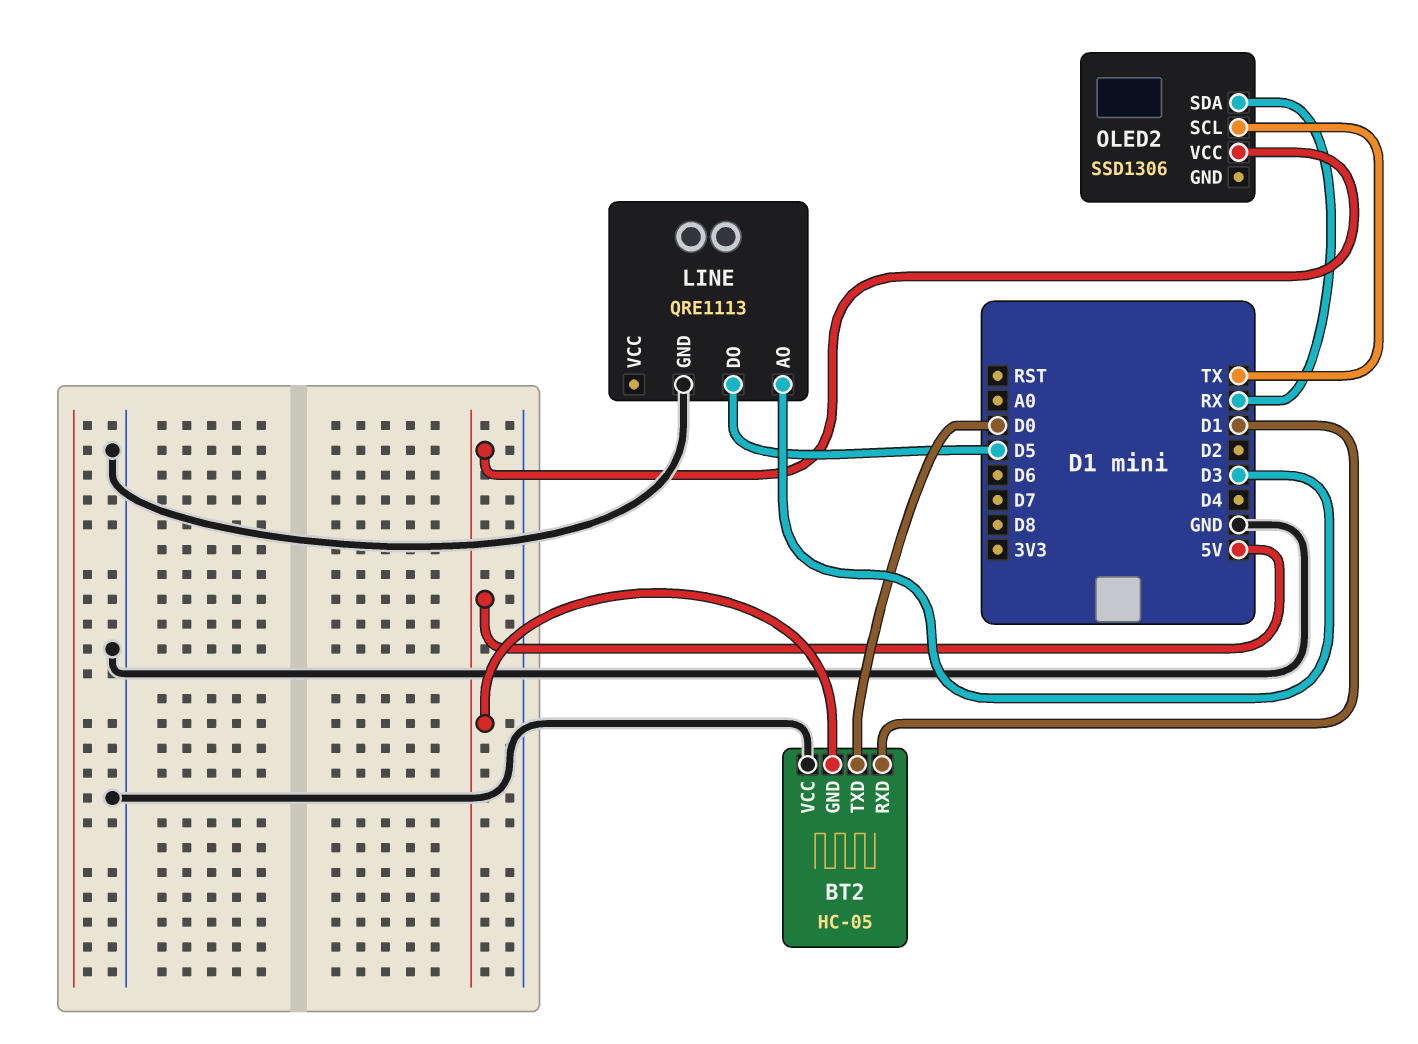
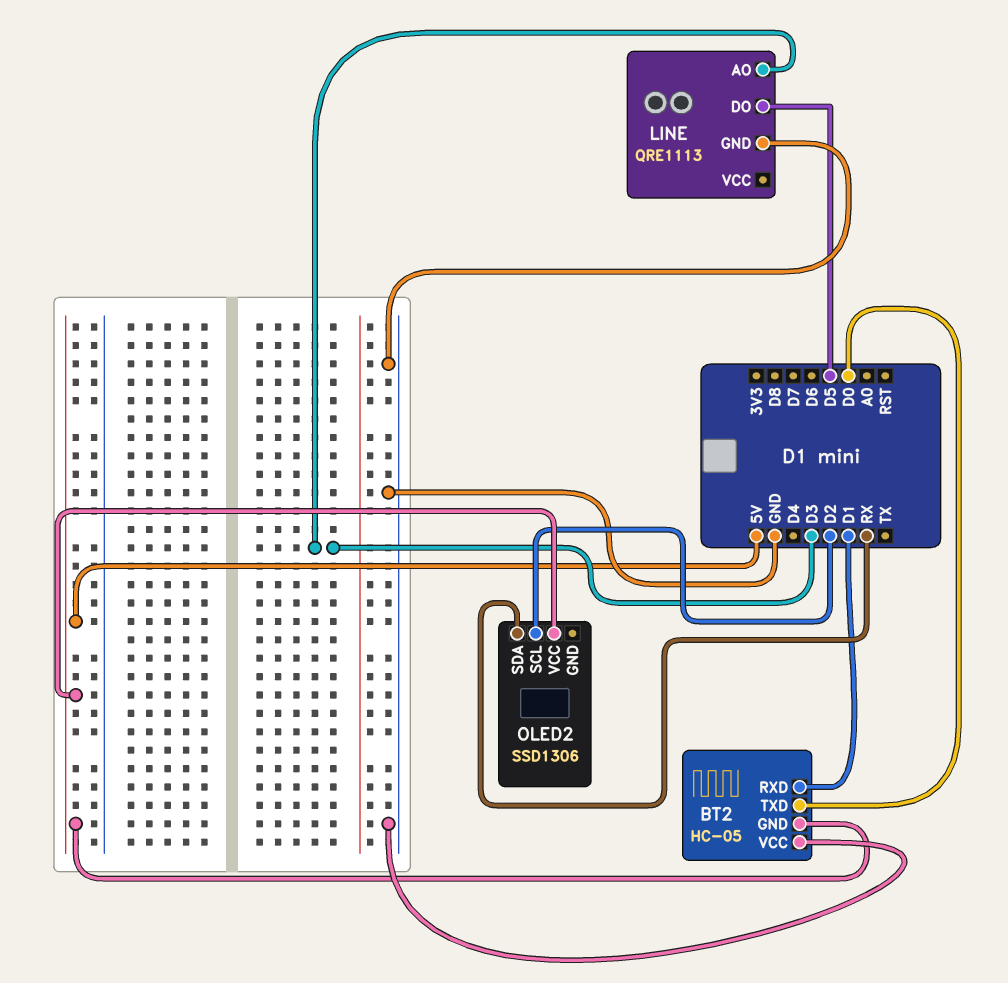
OLED2 pin SCL: TX -> D2

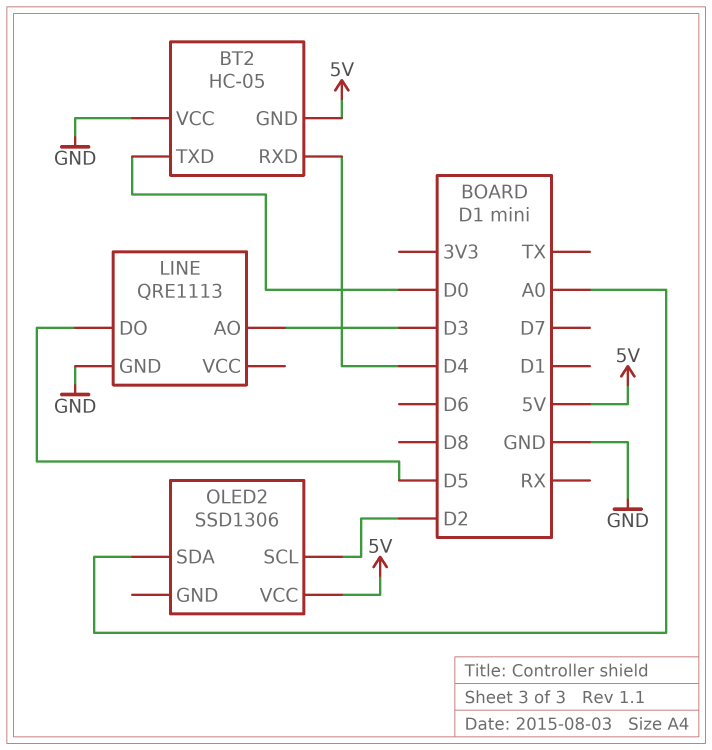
BT2 pin RXD: D1 -> D4
OLED2 pin SDA: RX -> A0

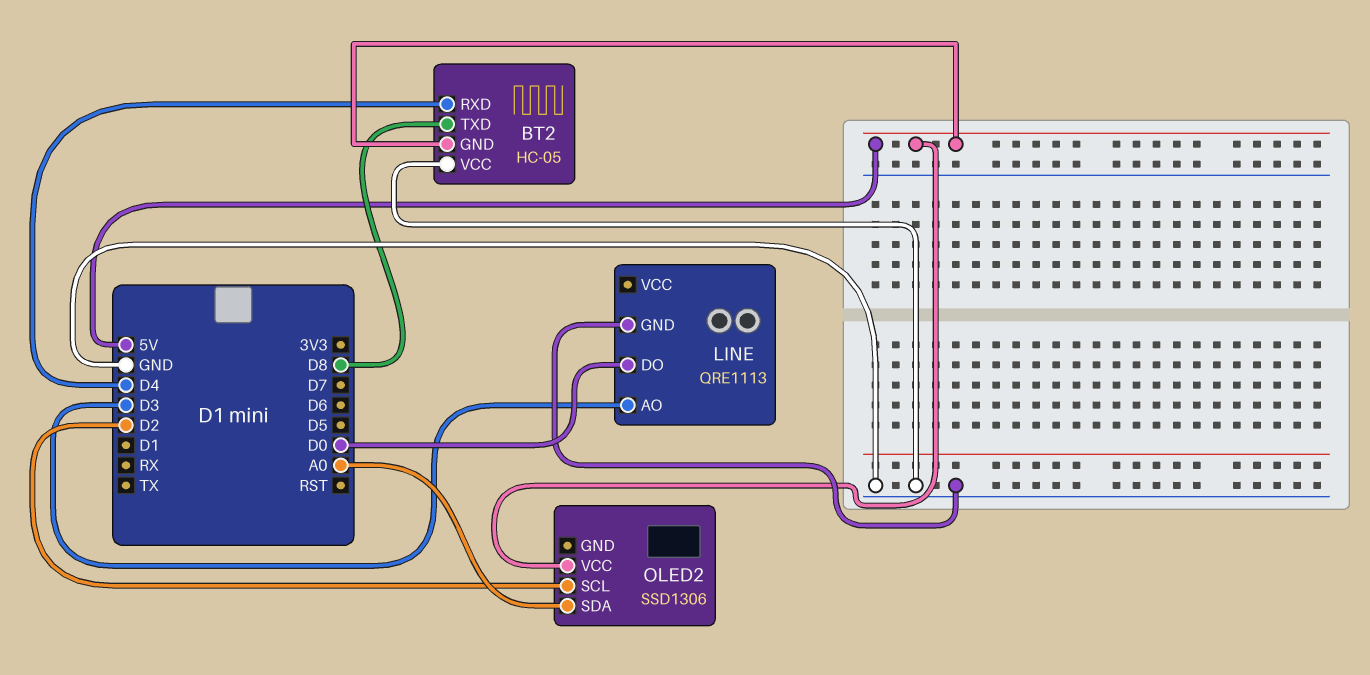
BT2 pin TXD: D0 -> D8
LINE pin DO: D5 -> D0

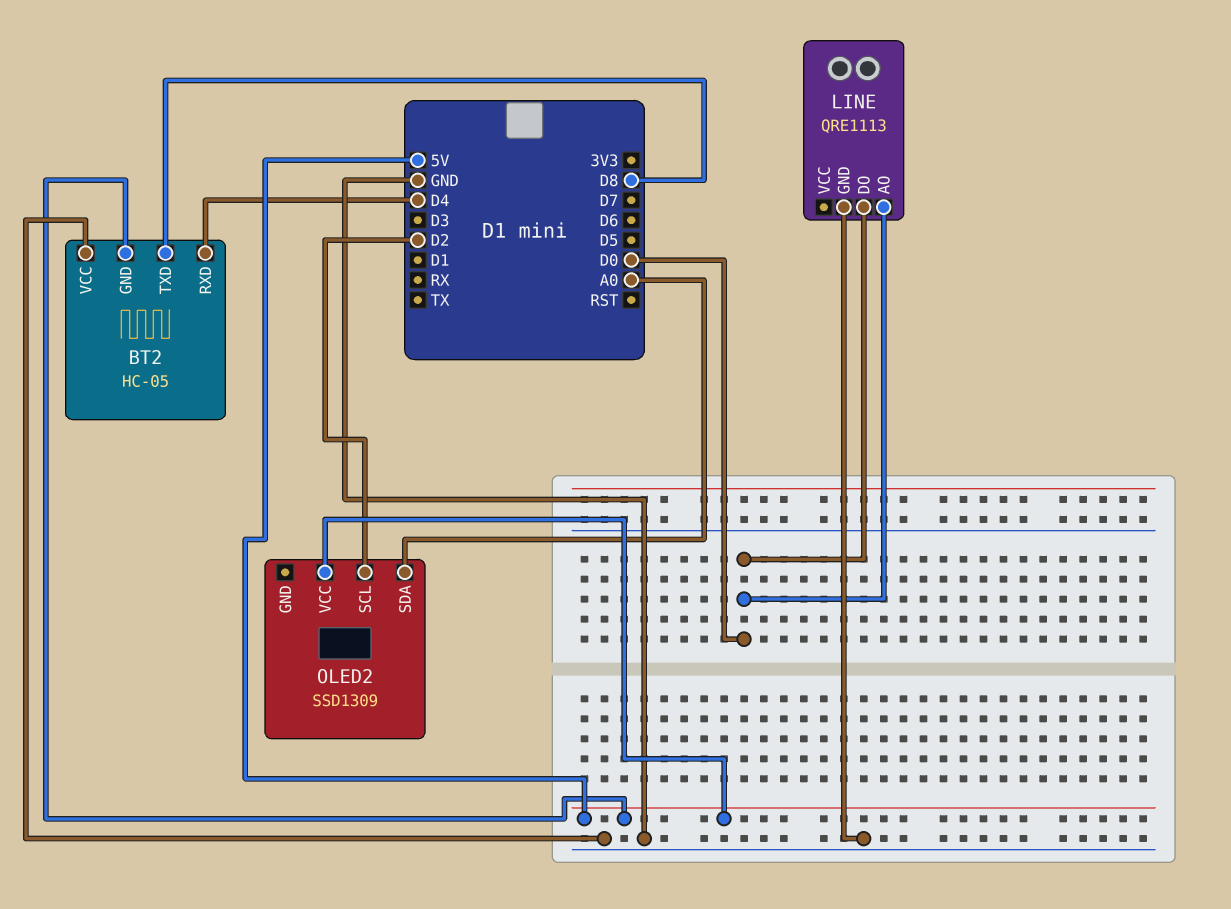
LINE pin AO: D3 -> D0
OLED2: SSD1306 -> SSD1309

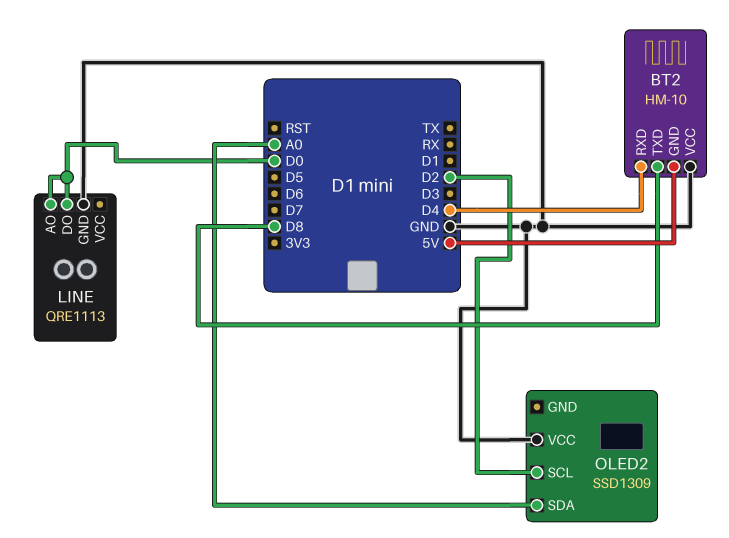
BT2: HC-05 -> HM-10
OLED2 pin VCC: 5V -> GND

